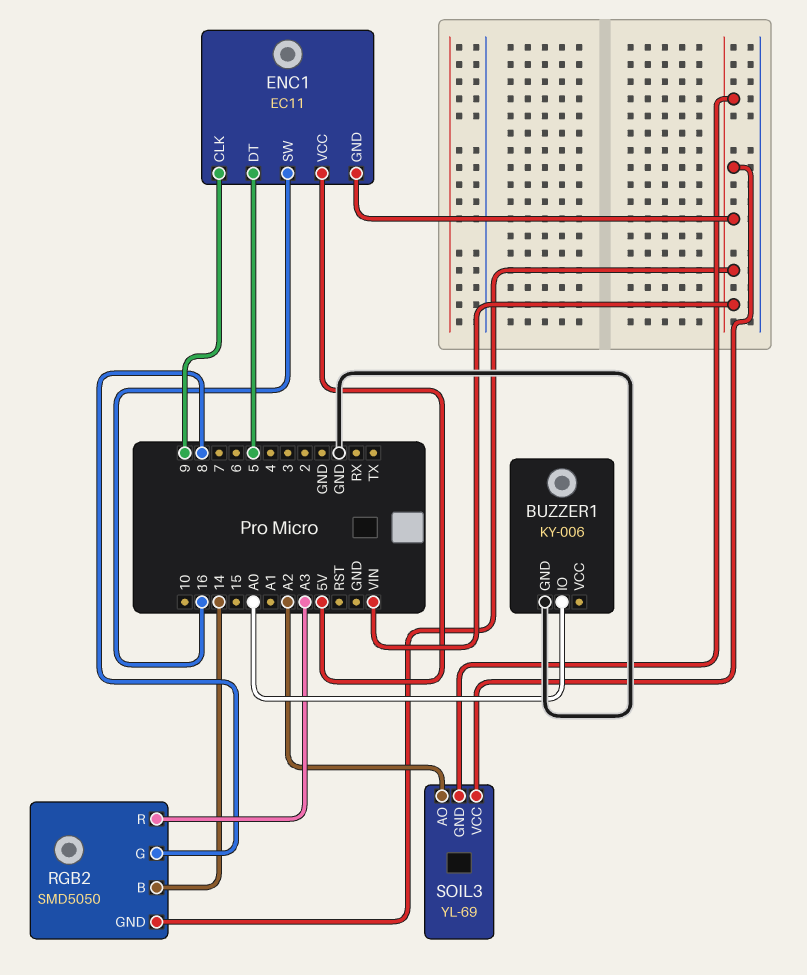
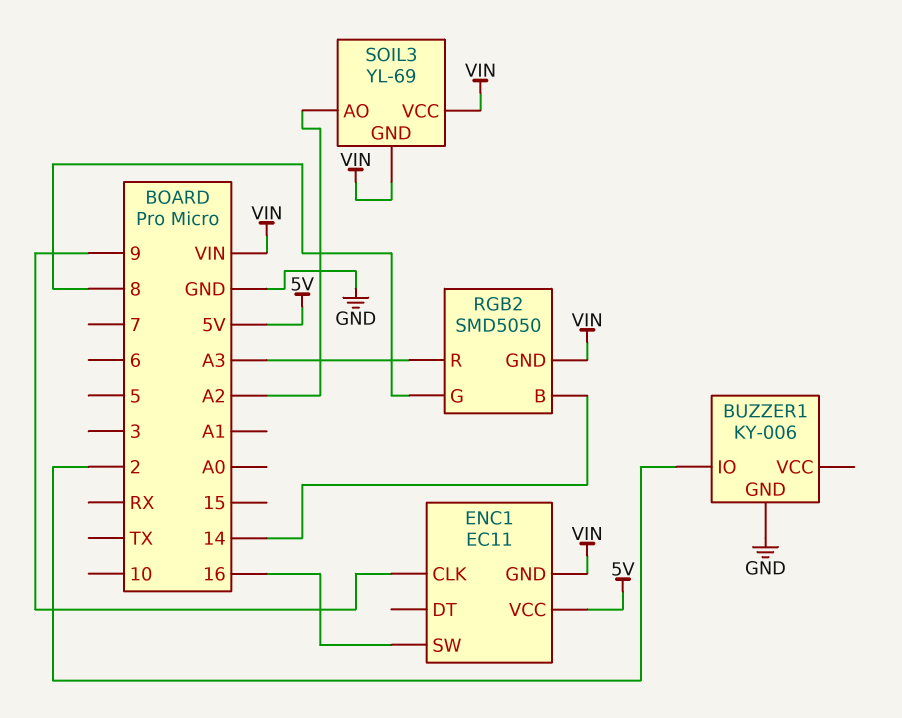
BUZZER1 pin IO: A0 -> 2
ENC1 pin DT: 5 -> none

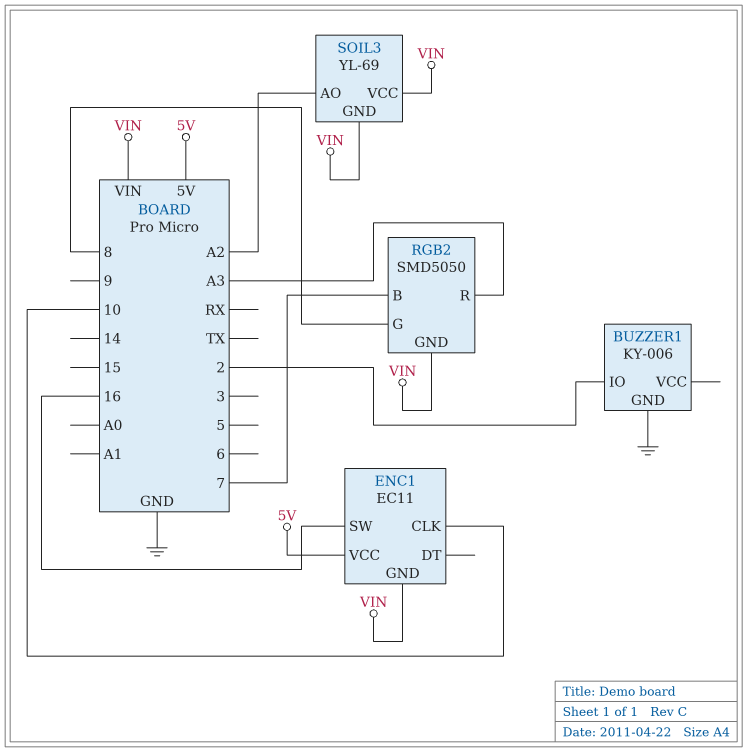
ENC1 pin CLK: 9 -> 10
RGB2 pin B: 14 -> 7

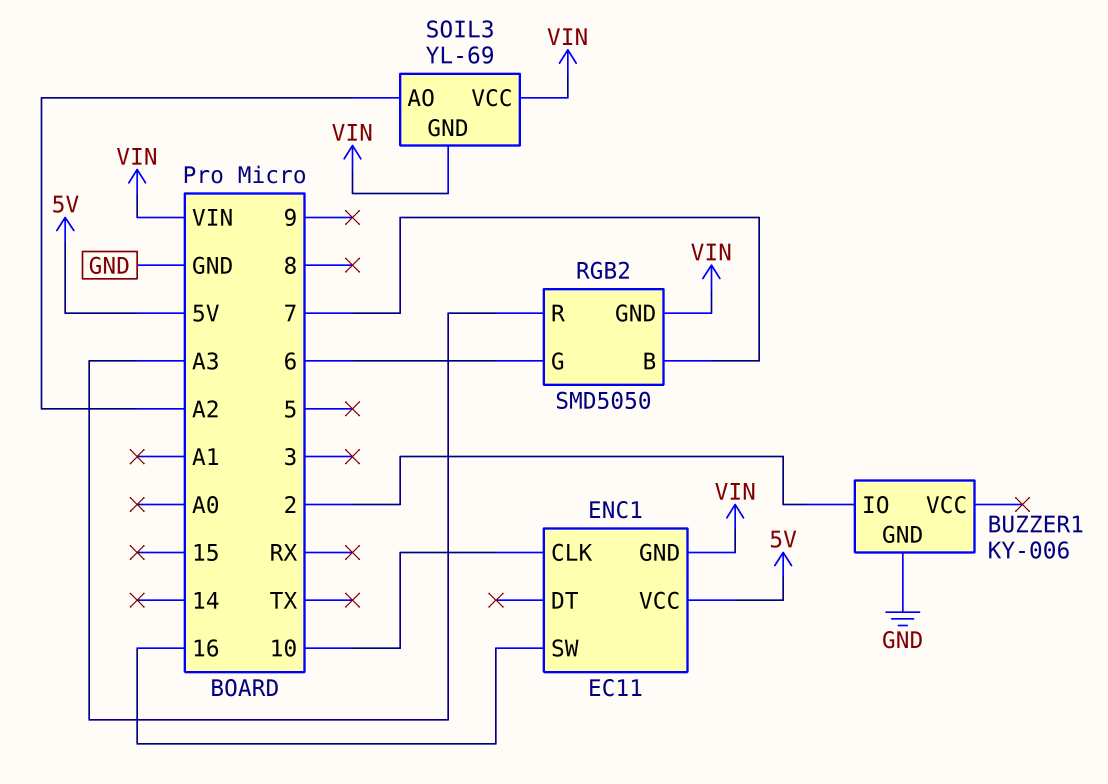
RGB2 pin G: 8 -> 6

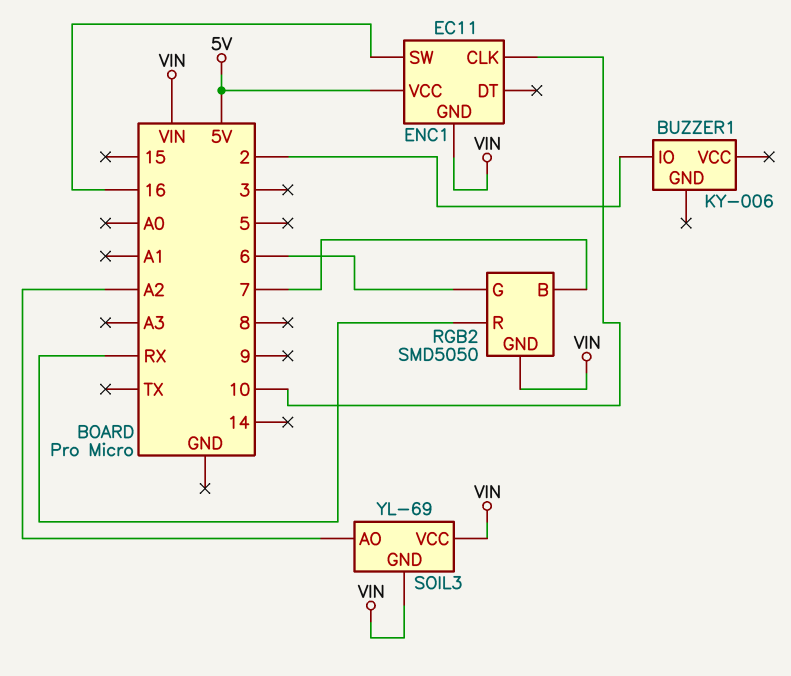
BUZZER1 pin GND: GND -> none
RGB2 pin R: A3 -> RX

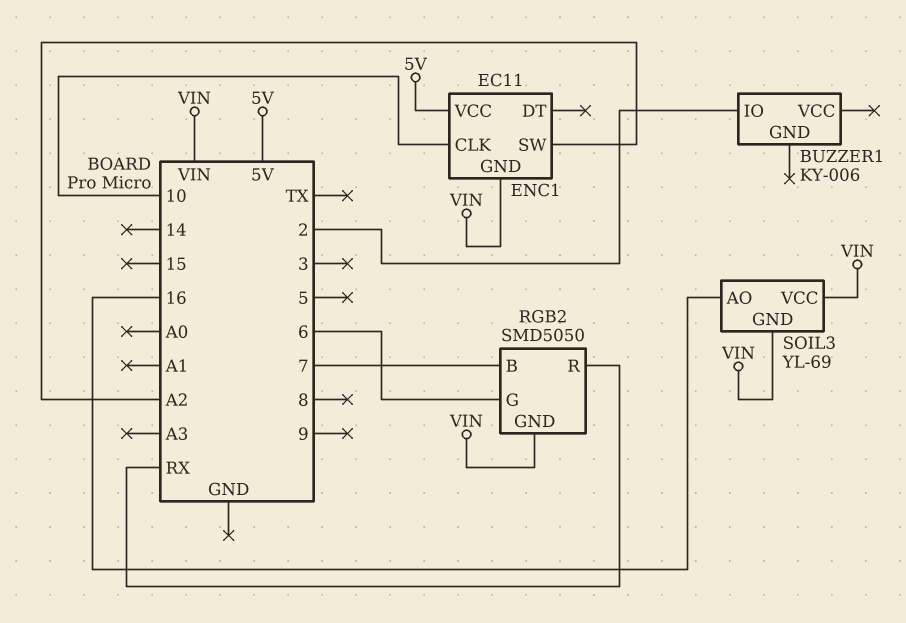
ENC1 pin SW: 16 -> A2
SOIL3 pin AO: A2 -> 16

